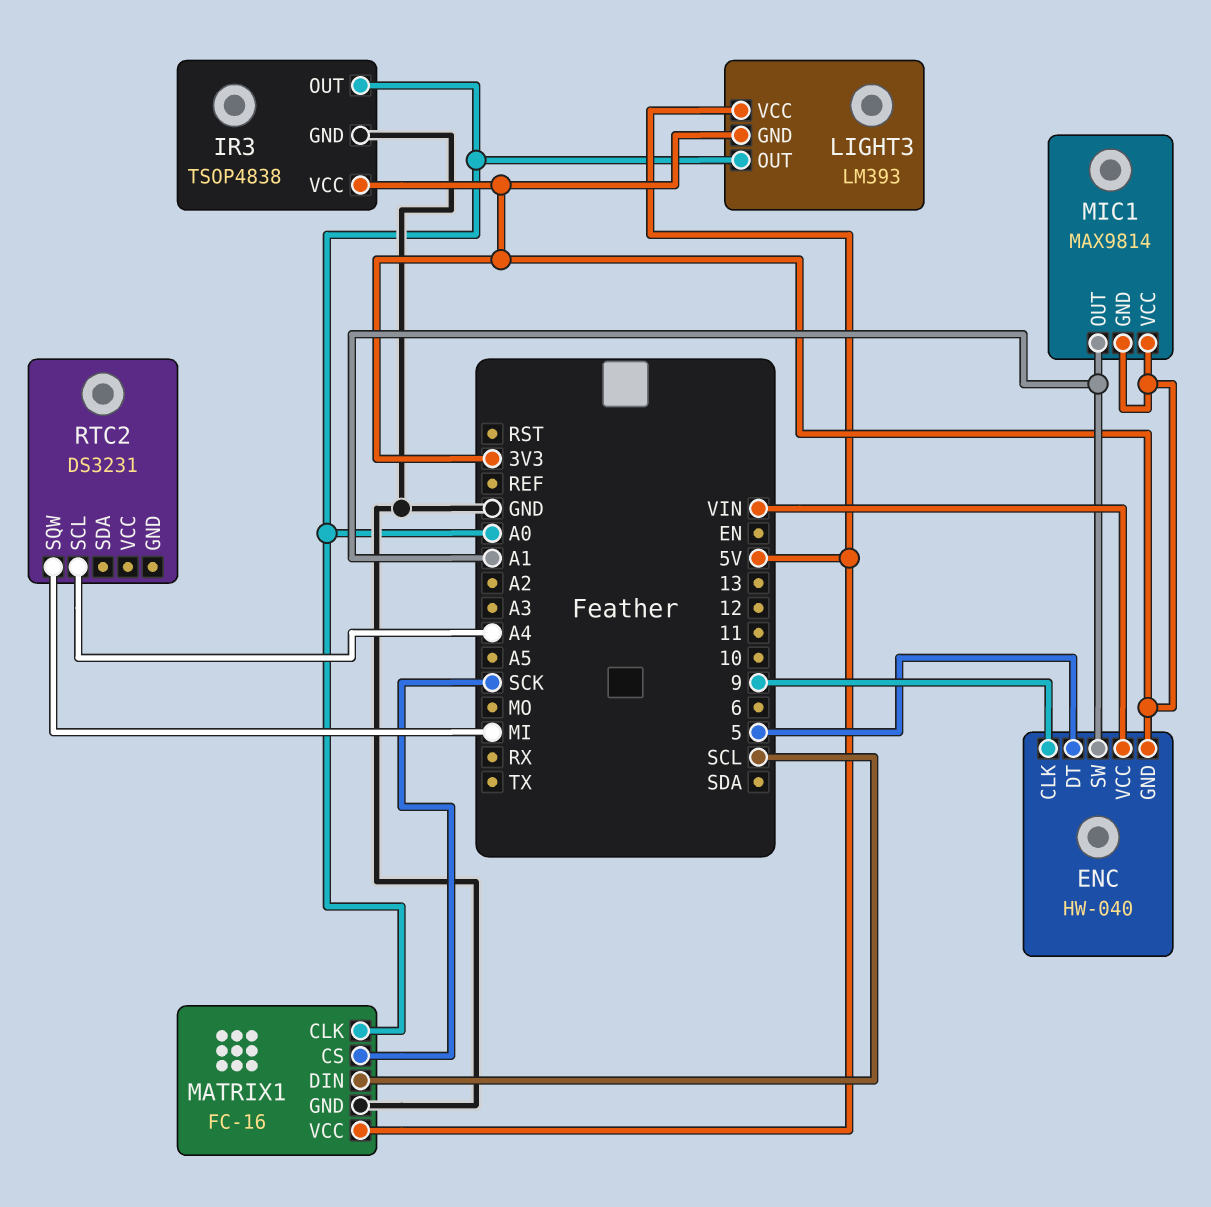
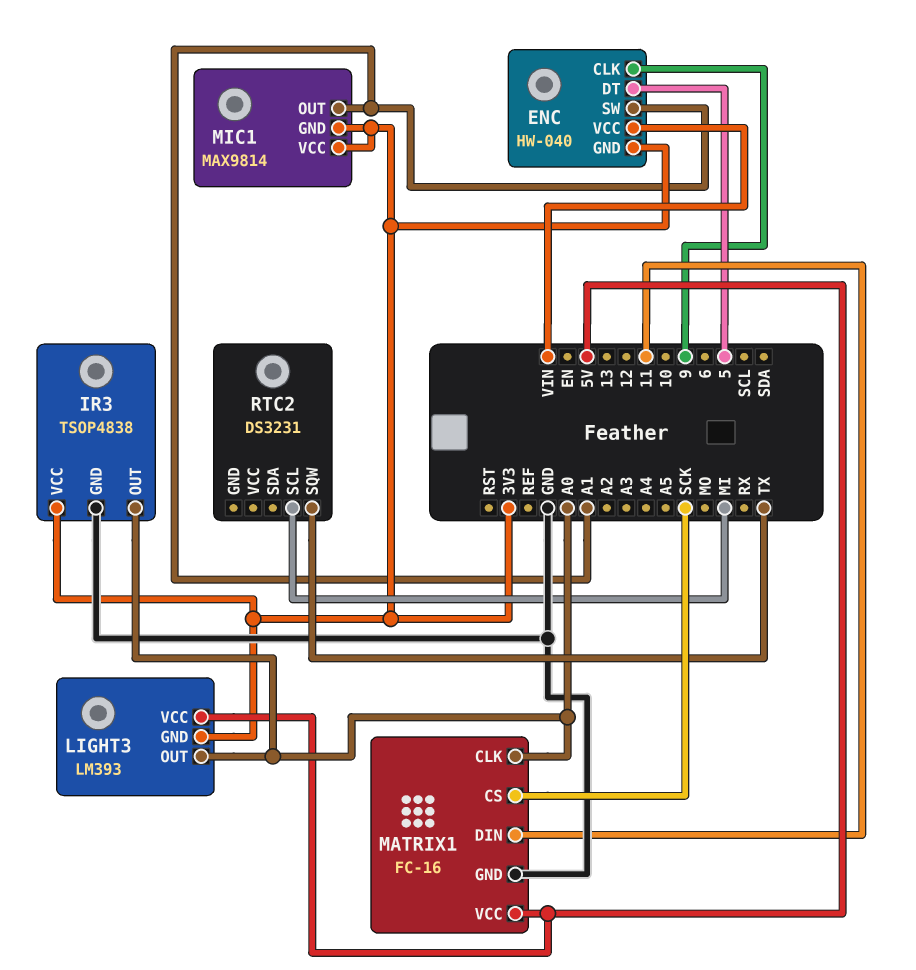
MATRIX1 pin DIN: SCL -> 11
RTC2 pin SCL: A4 -> MI
RTC2 pin SQW: MI -> TX

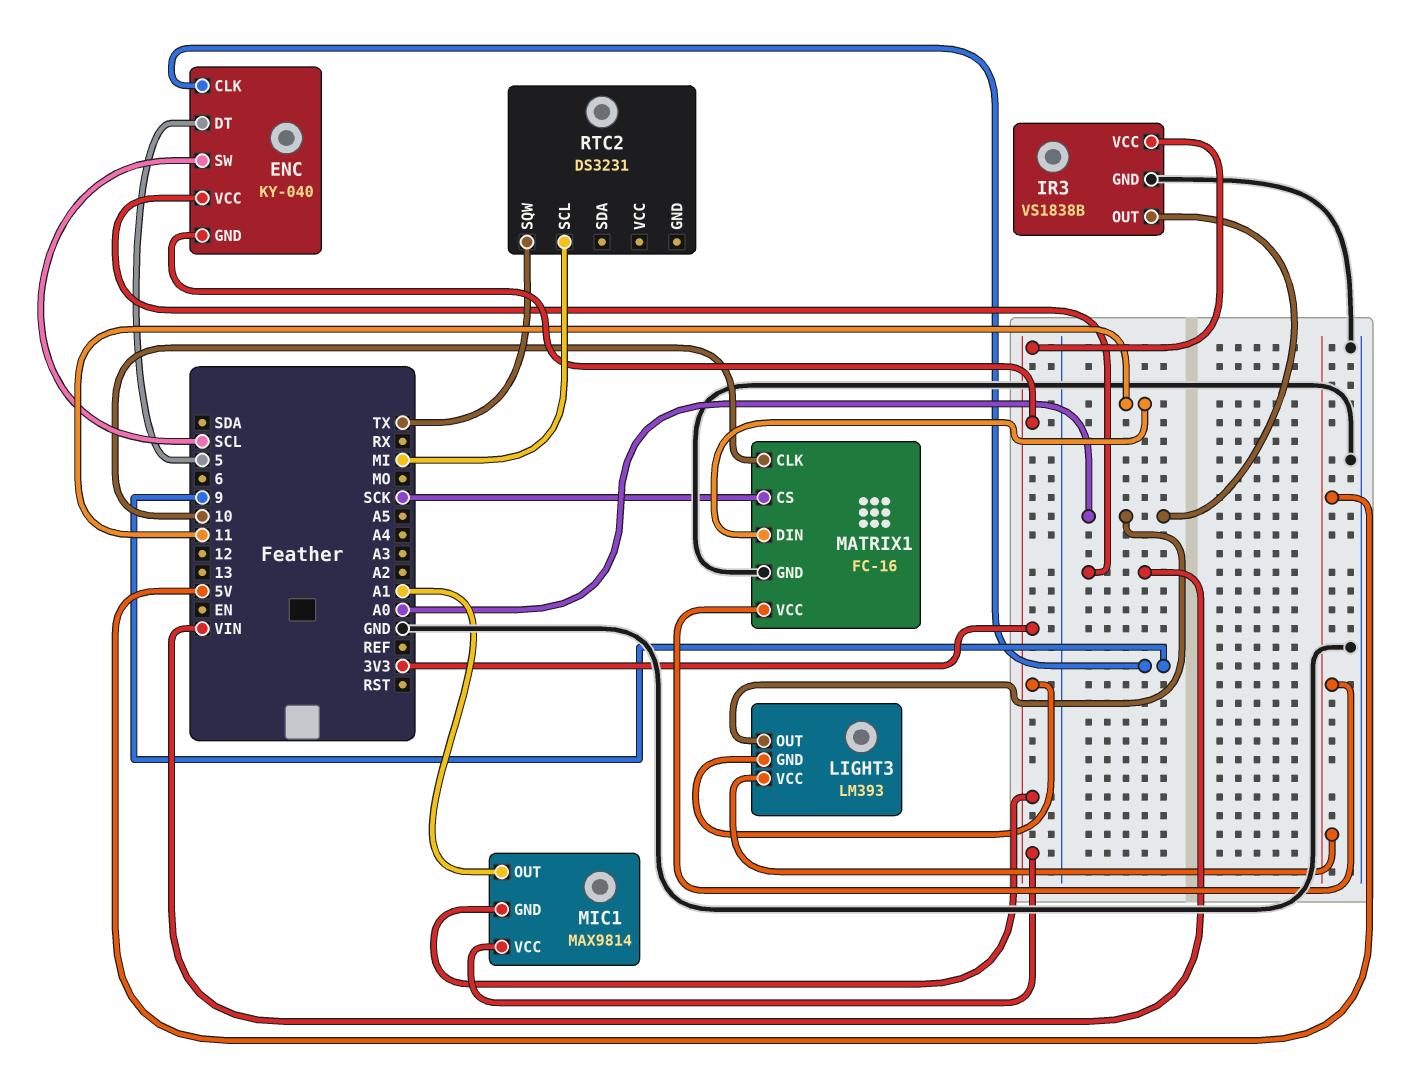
ENC: HW-040 -> KY-040
ENC pin SW: A1 -> SCL
IR3: TSOP4838 -> VS1838B
MATRIX1 pin CLK: A0 -> 10

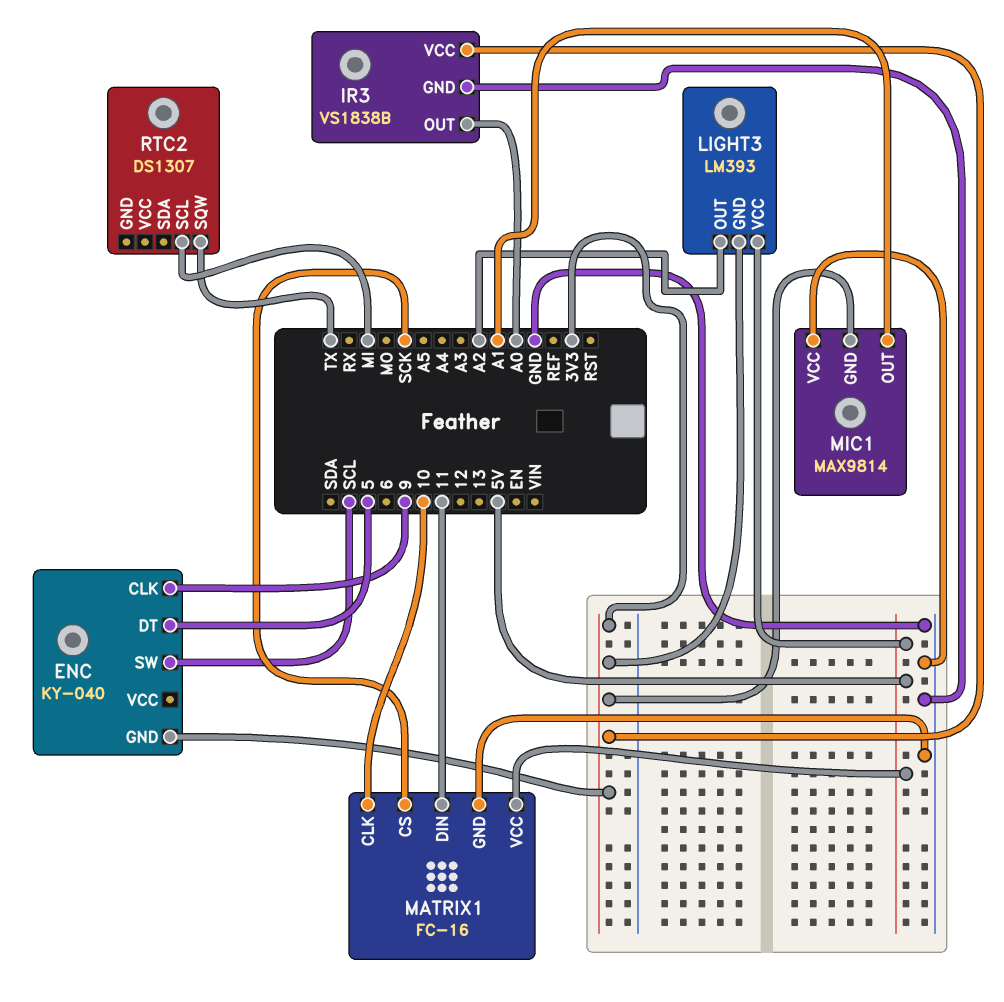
ENC pin VCC: VIN -> none
LIGHT3 pin OUT: A0 -> A2
MIC1 pin VCC: 3V3 -> GND
RTC2: DS3231 -> DS1307

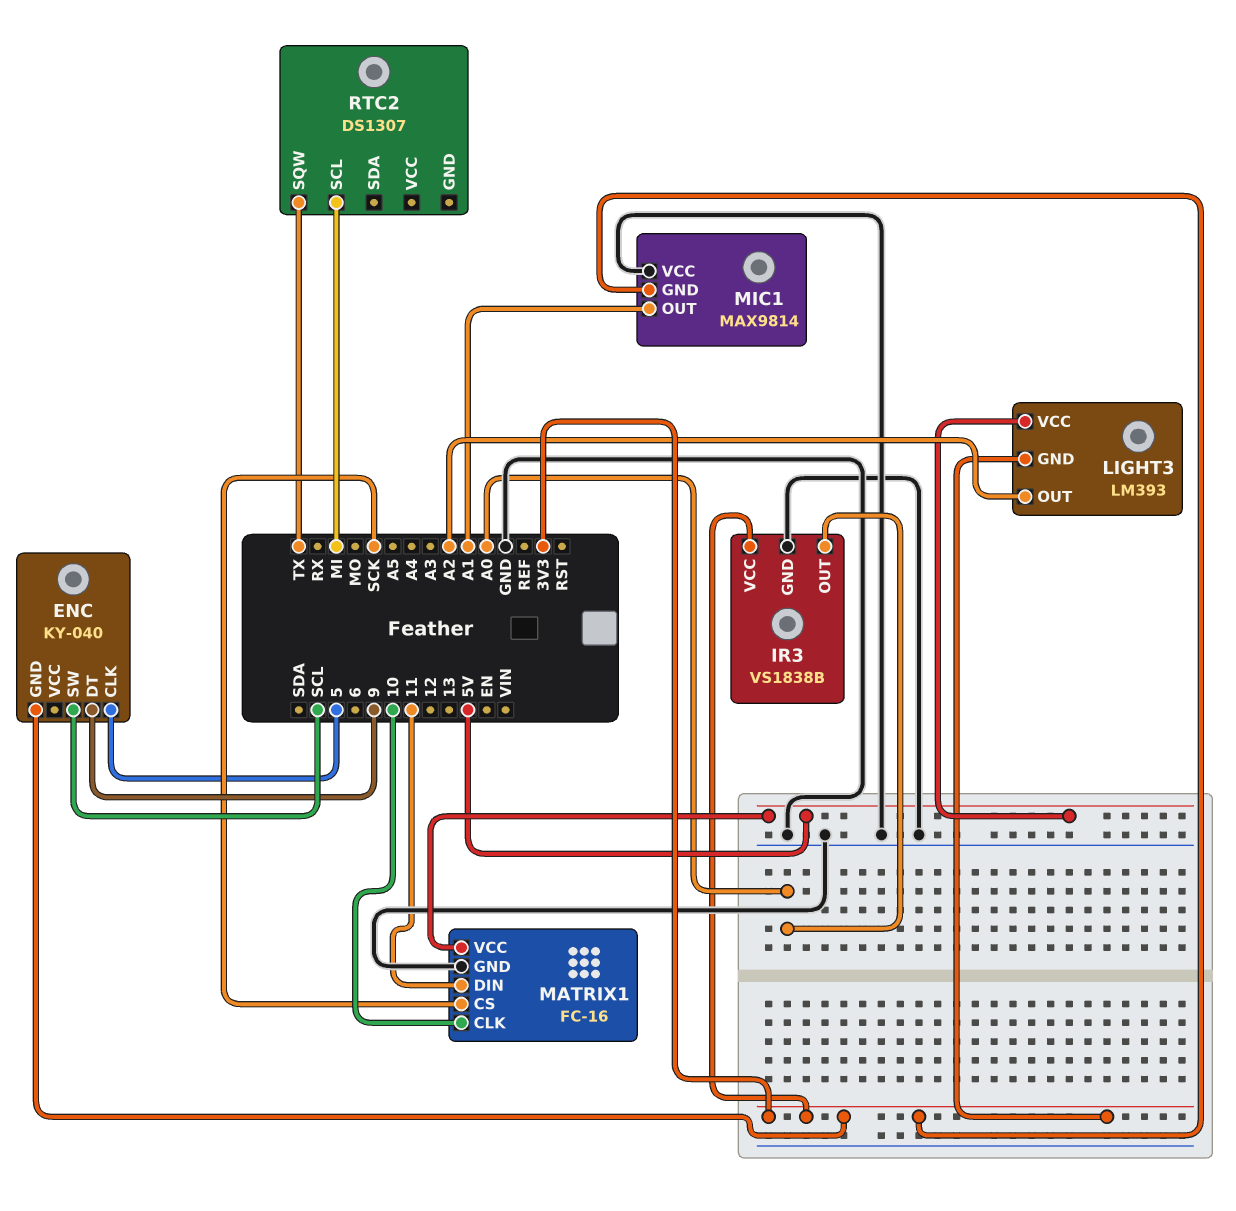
ENC pin CLK: 9 -> 5
ENC pin DT: 5 -> 9

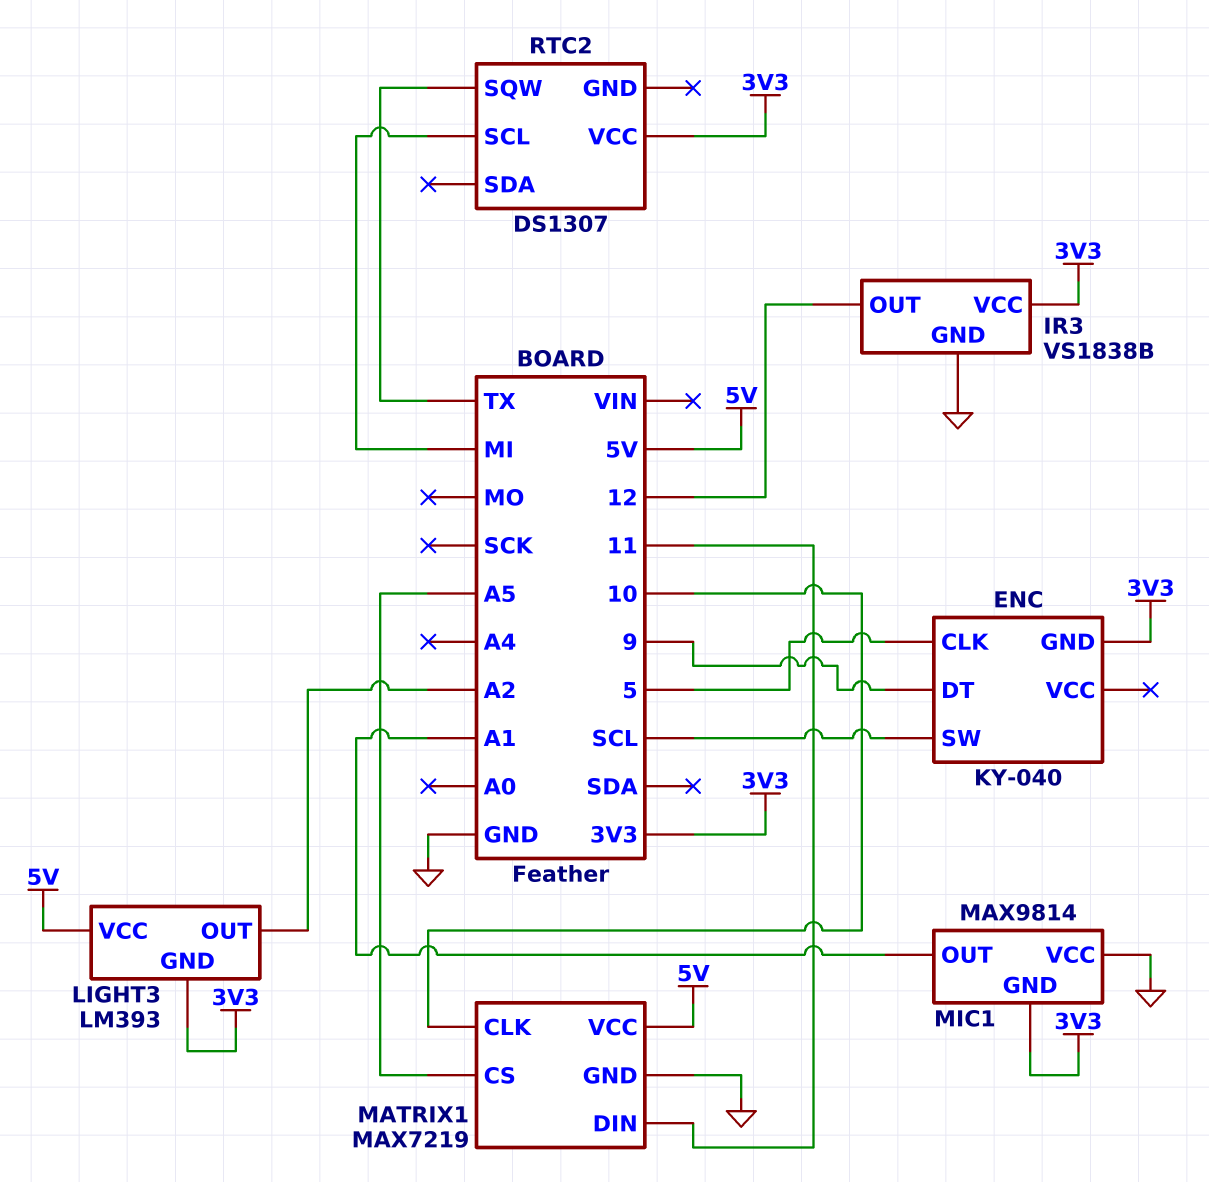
IR3 pin OUT: A0 -> 12
MATRIX1: FC-16 -> MAX7219
MATRIX1 pin CS: SCK -> A5
RTC2 pin VCC: none -> 3V3

